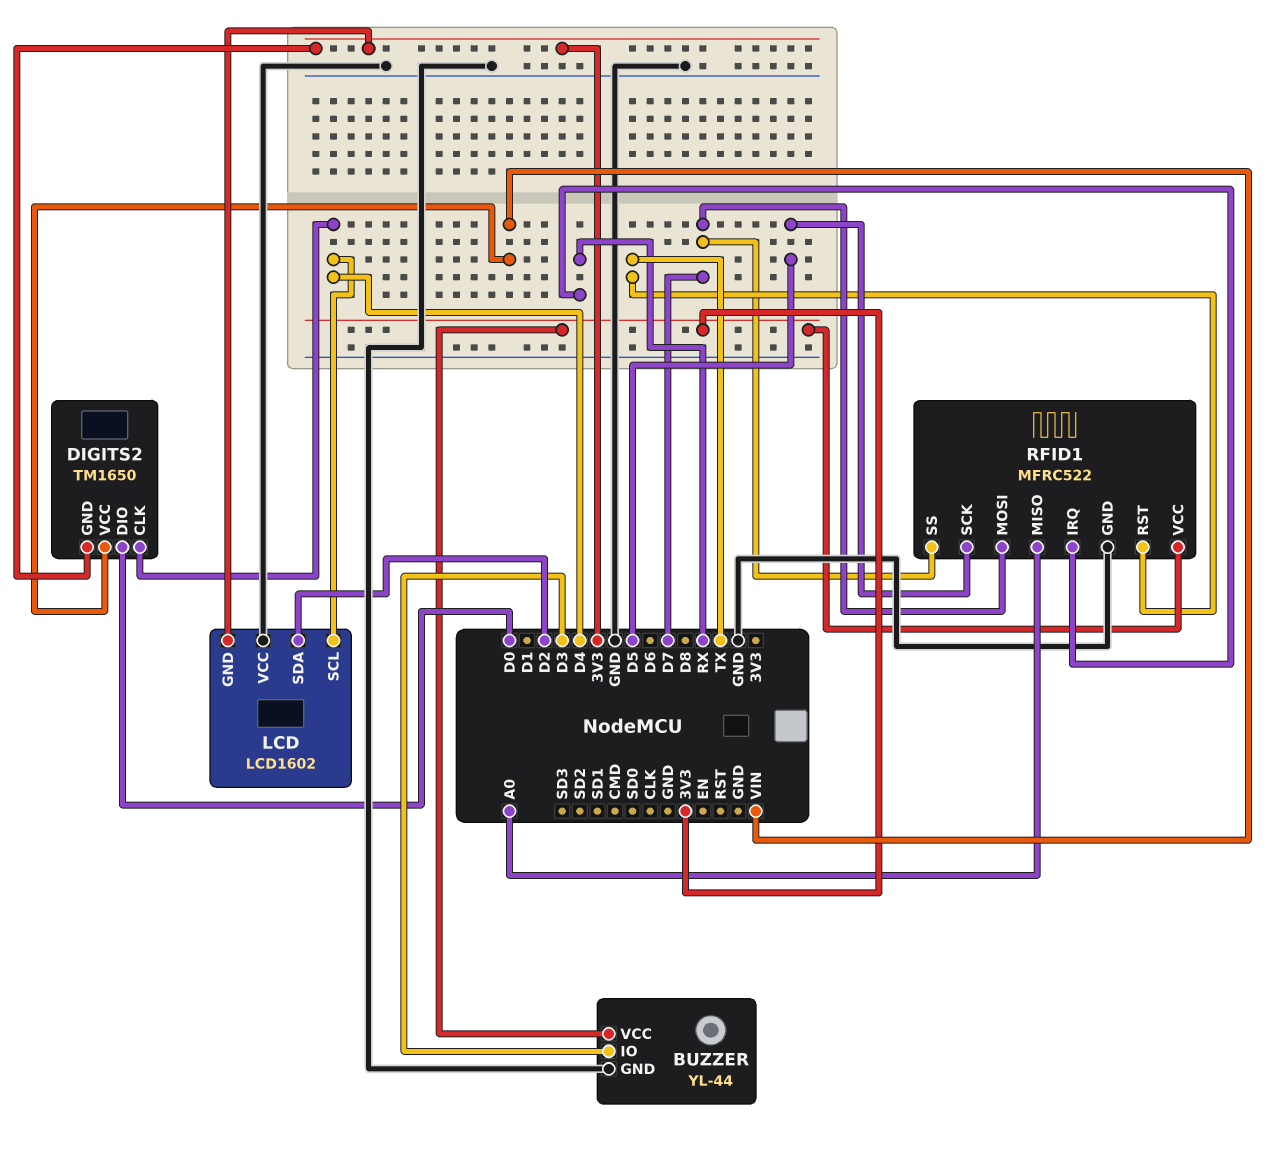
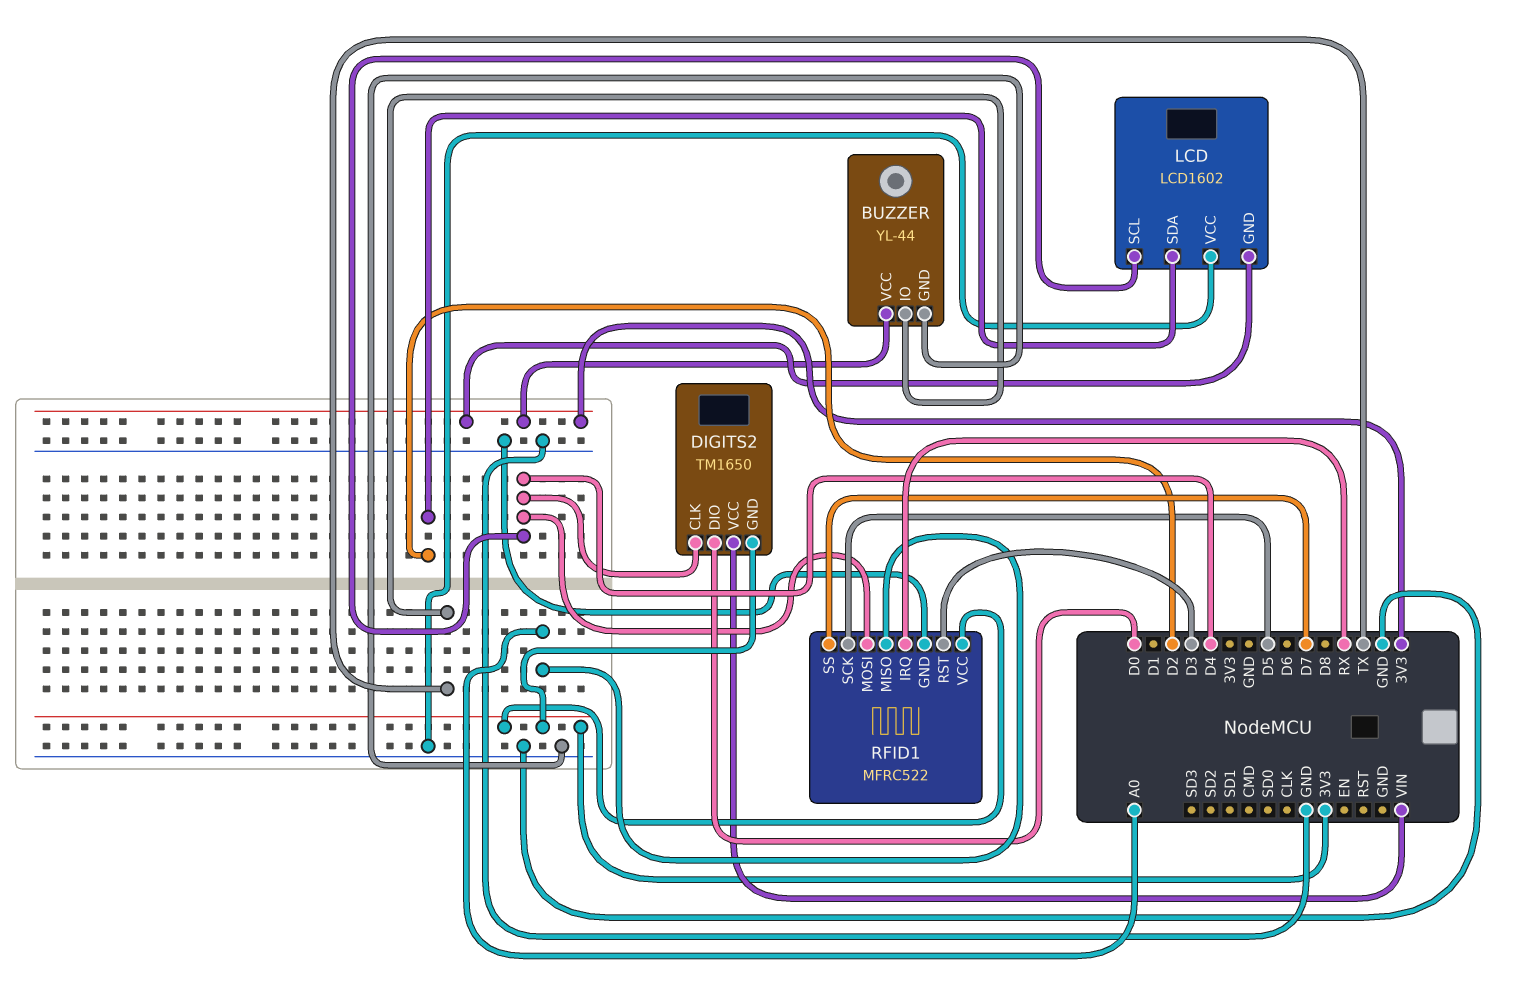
BUZZER pin IO: D3 -> TX
RFID1 pin MOSI: D7 -> D4
RFID1 pin RST: TX -> D3

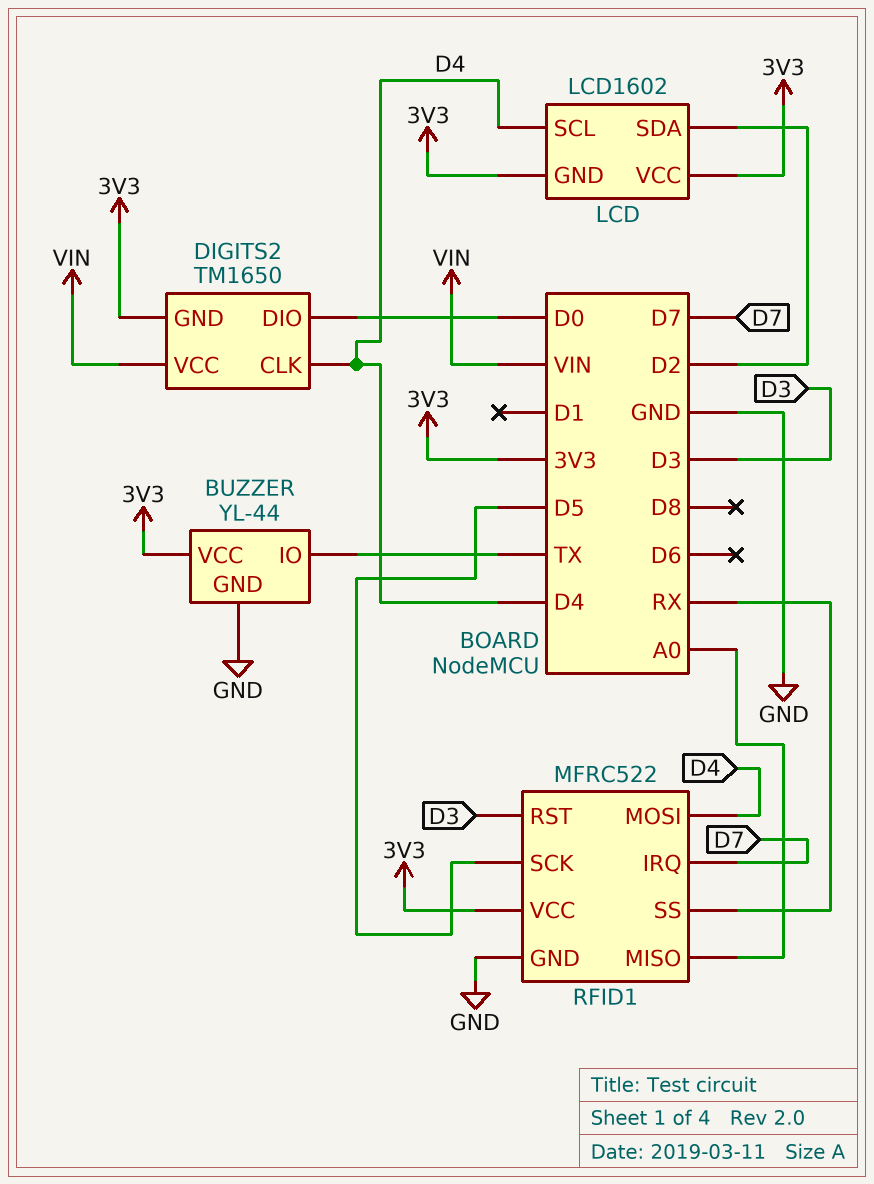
LCD pin VCC: GND -> 3V3
RFID1 pin IRQ: RX -> D7
RFID1 pin SS: D7 -> RX

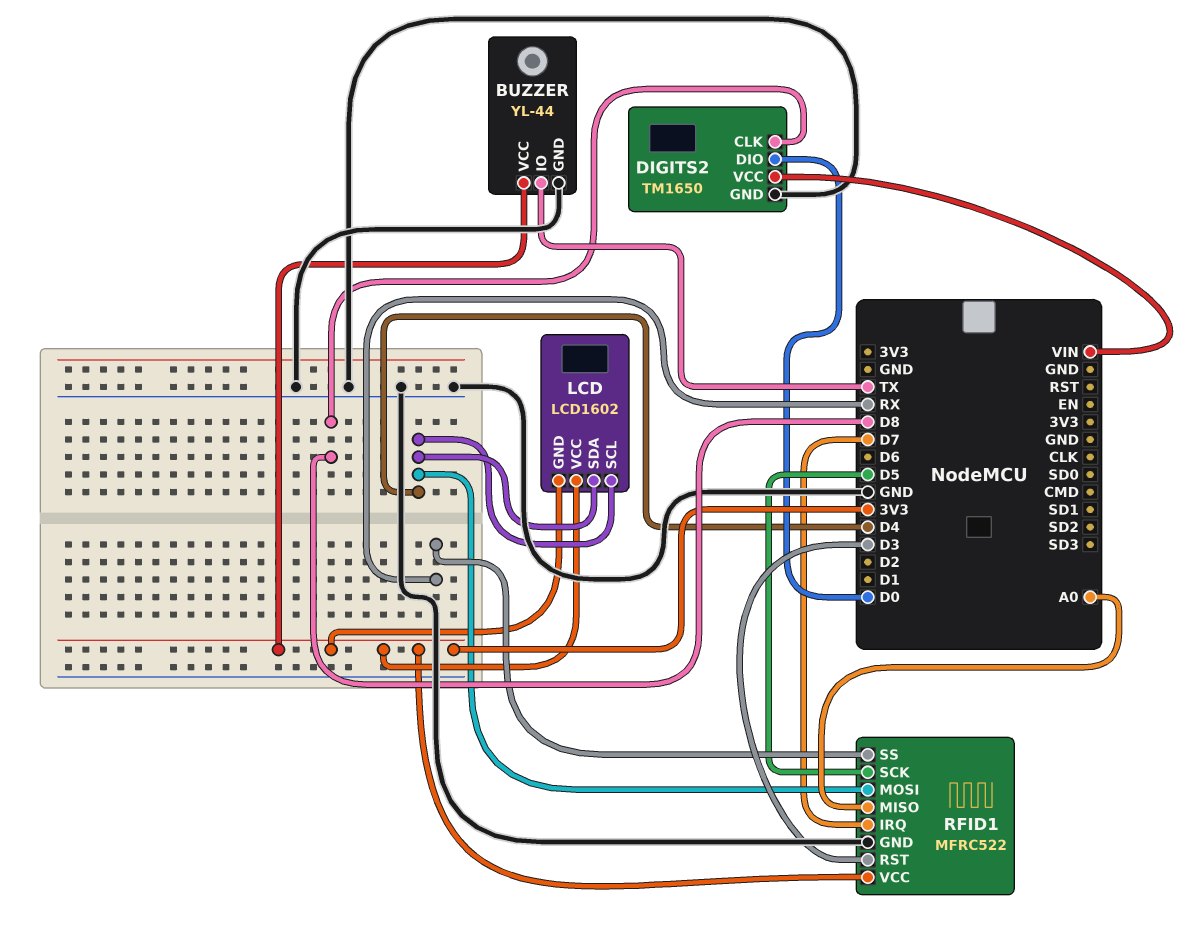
DIGITS2 pin CLK: D4 -> D8
DIGITS2 pin GND: 3V3 -> GND
LCD pin SDA: D2 -> D4

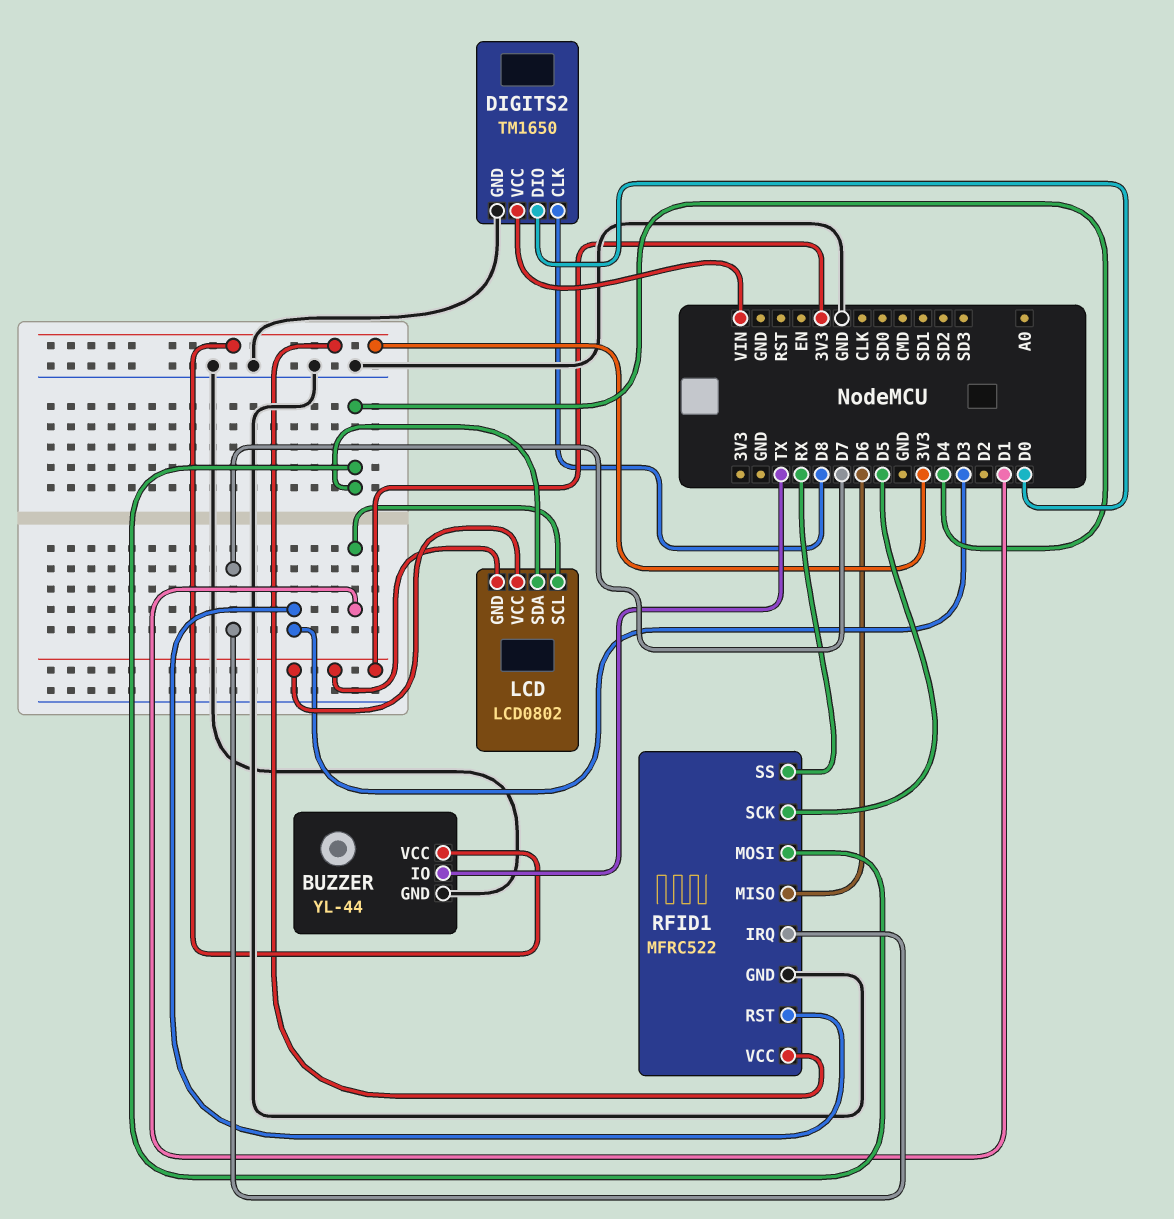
LCD: LCD1602 -> LCD0802
LCD pin SCL: D4 -> D1
RFID1 pin MISO: A0 -> D6

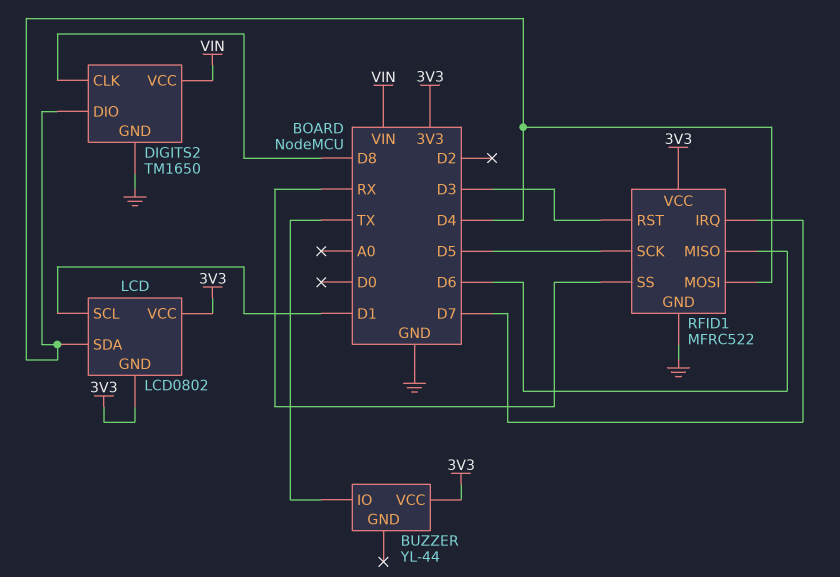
BUZZER pin GND: GND -> none
DIGITS2 pin DIO: D0 -> D4

